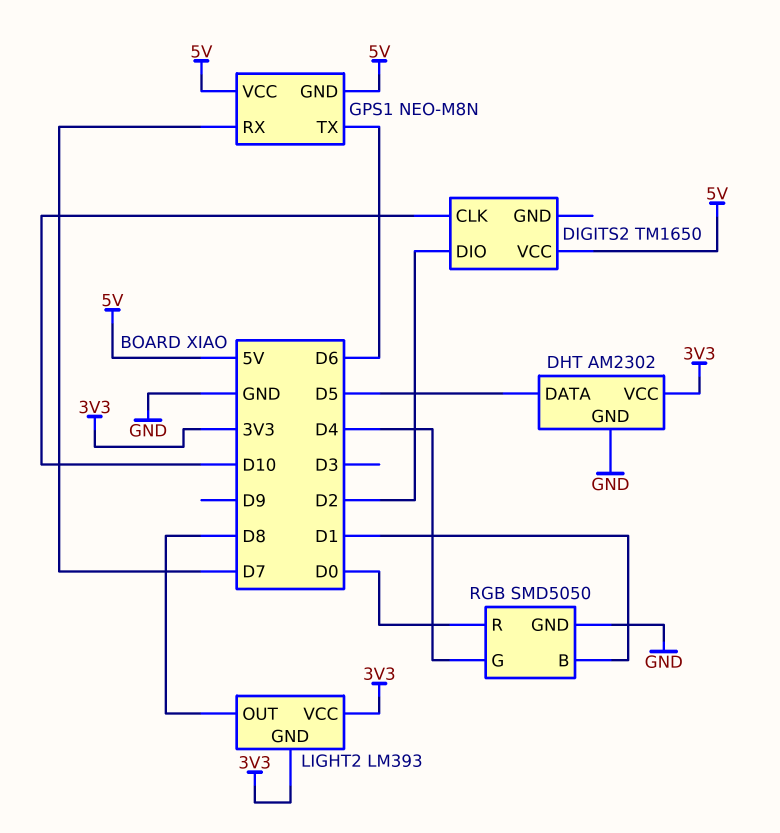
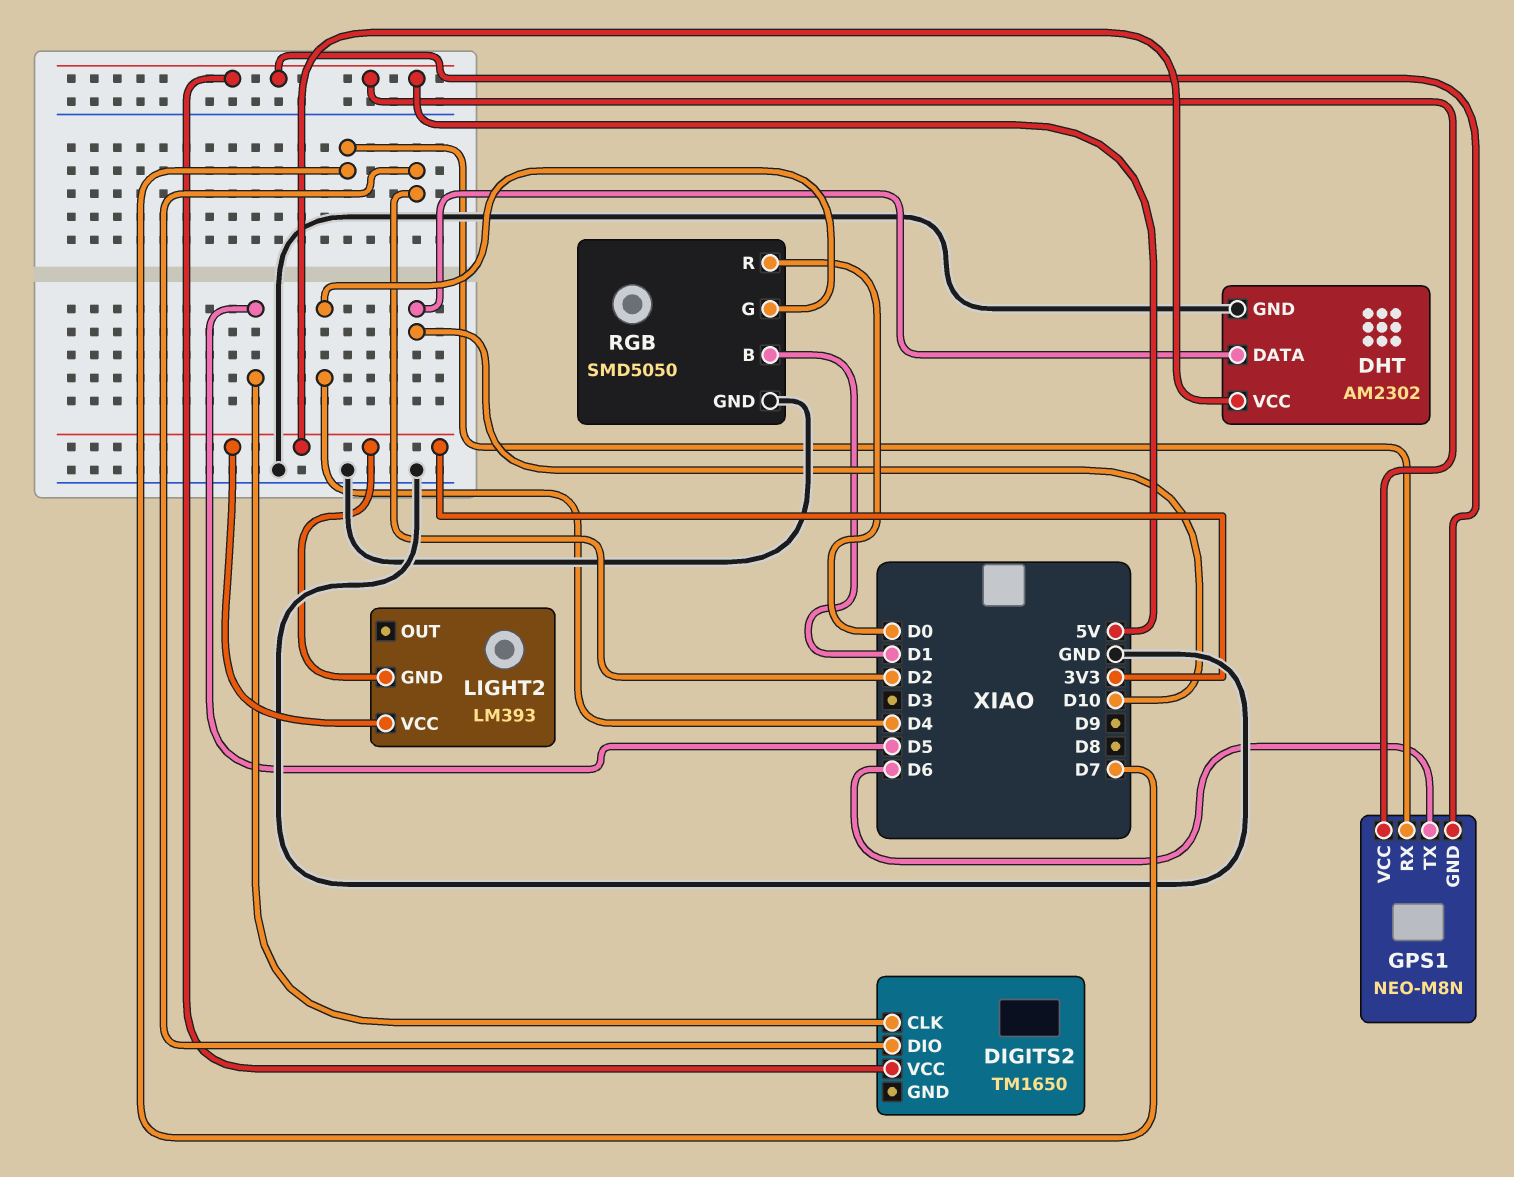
DHT pin DATA: D5 -> D10
DIGITS2 pin CLK: D10 -> D5
LIGHT2 pin OUT: D8 -> none

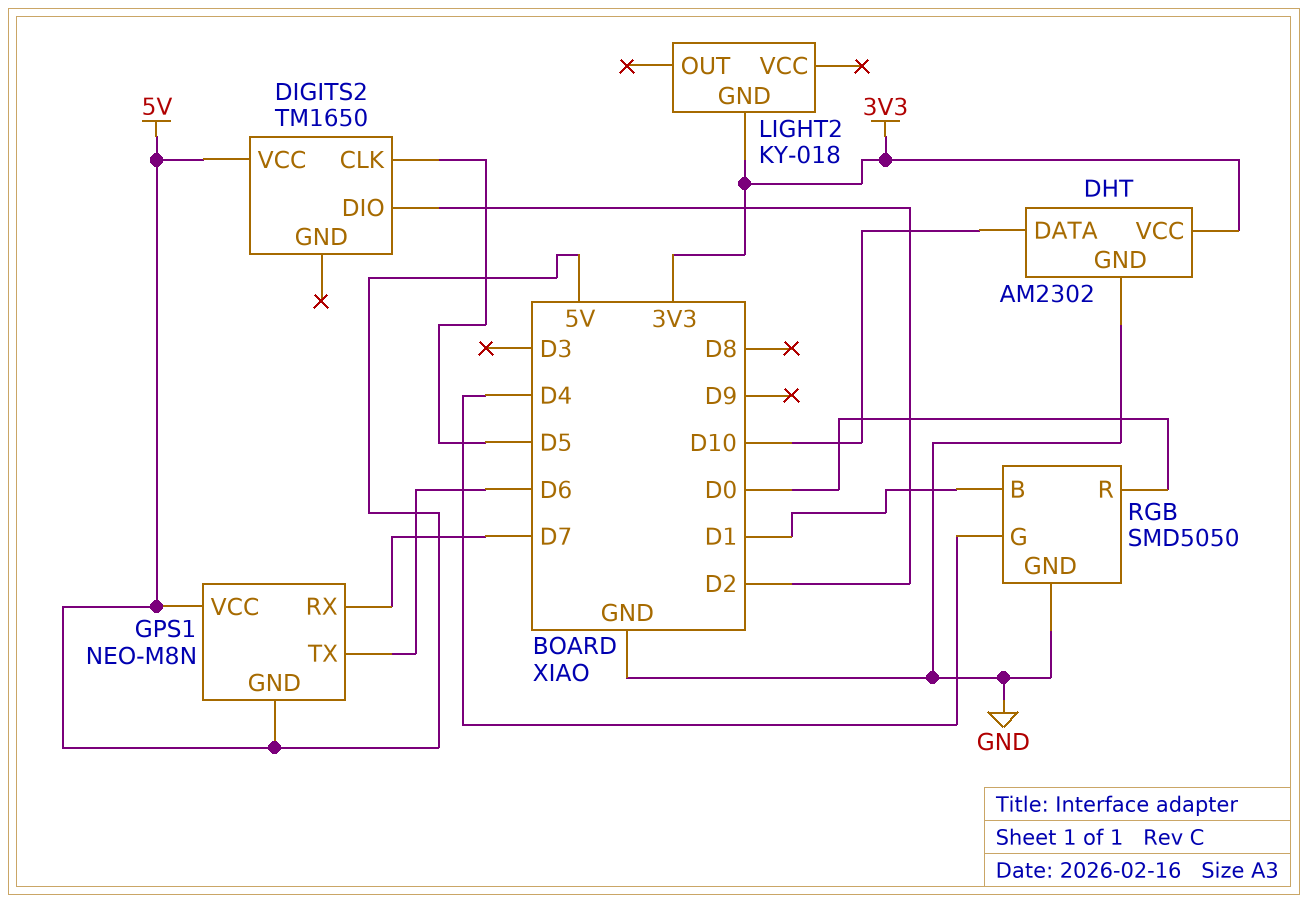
LIGHT2: LM393 -> KY-018
LIGHT2 pin VCC: 3V3 -> none

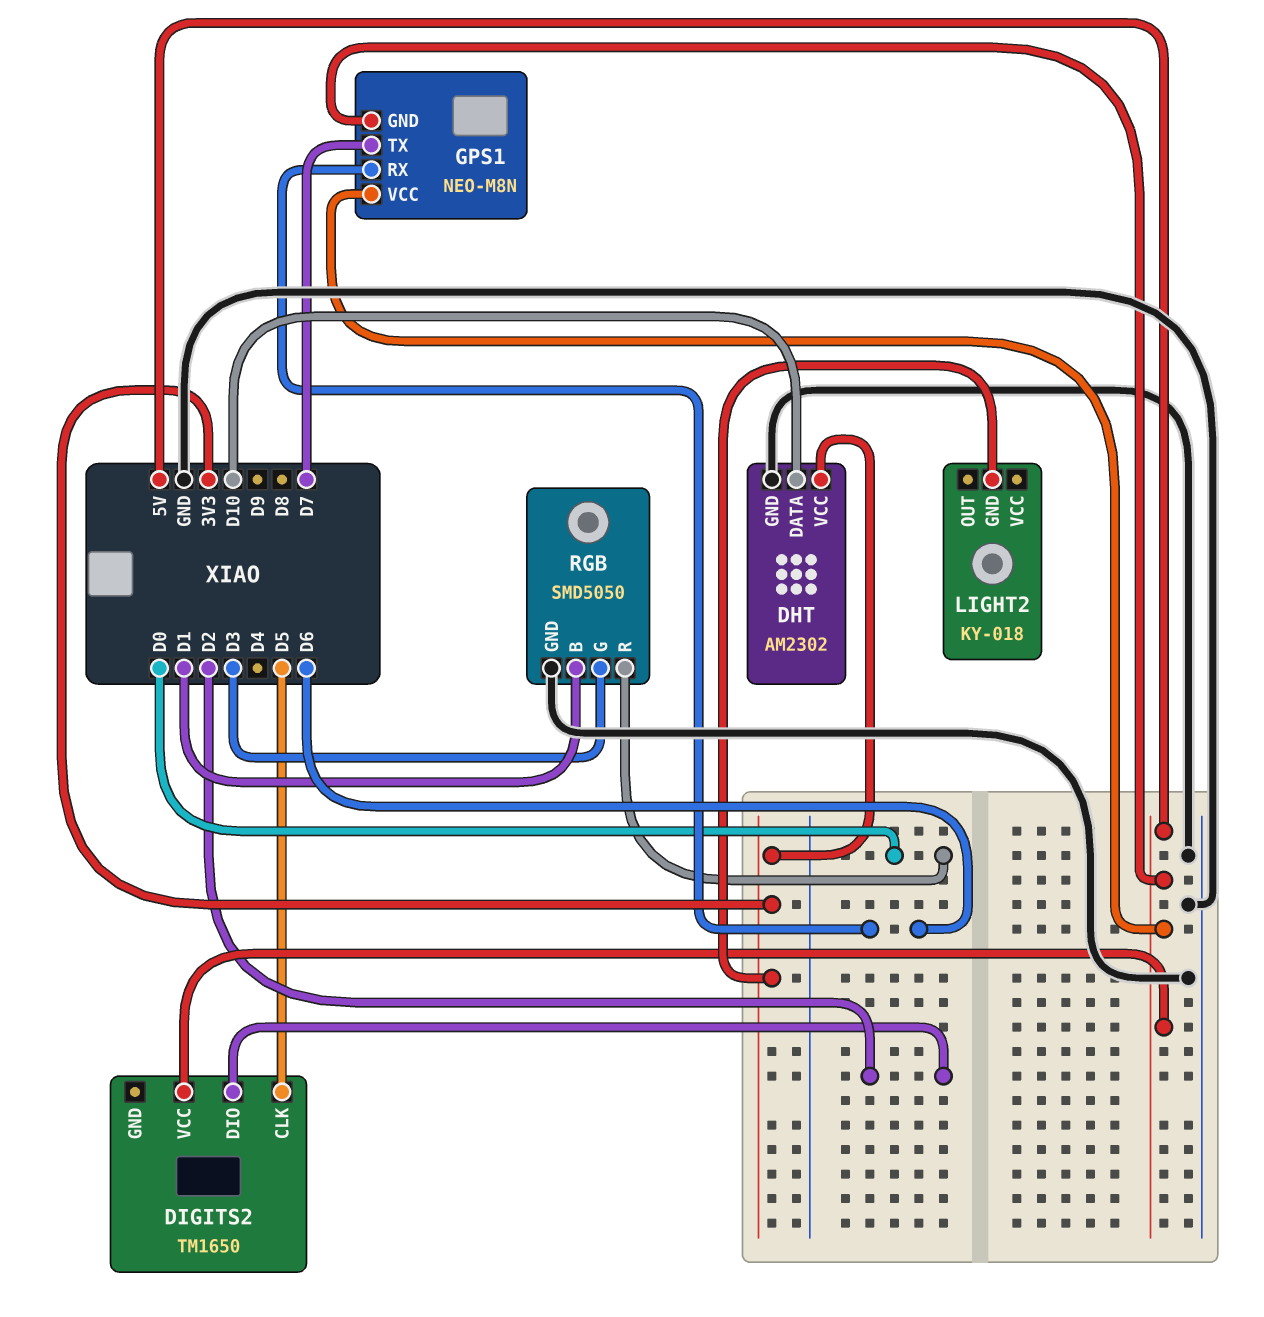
GPS1 pin RX: D7 -> D6
GPS1 pin TX: D6 -> D7
RGB pin G: D4 -> D3

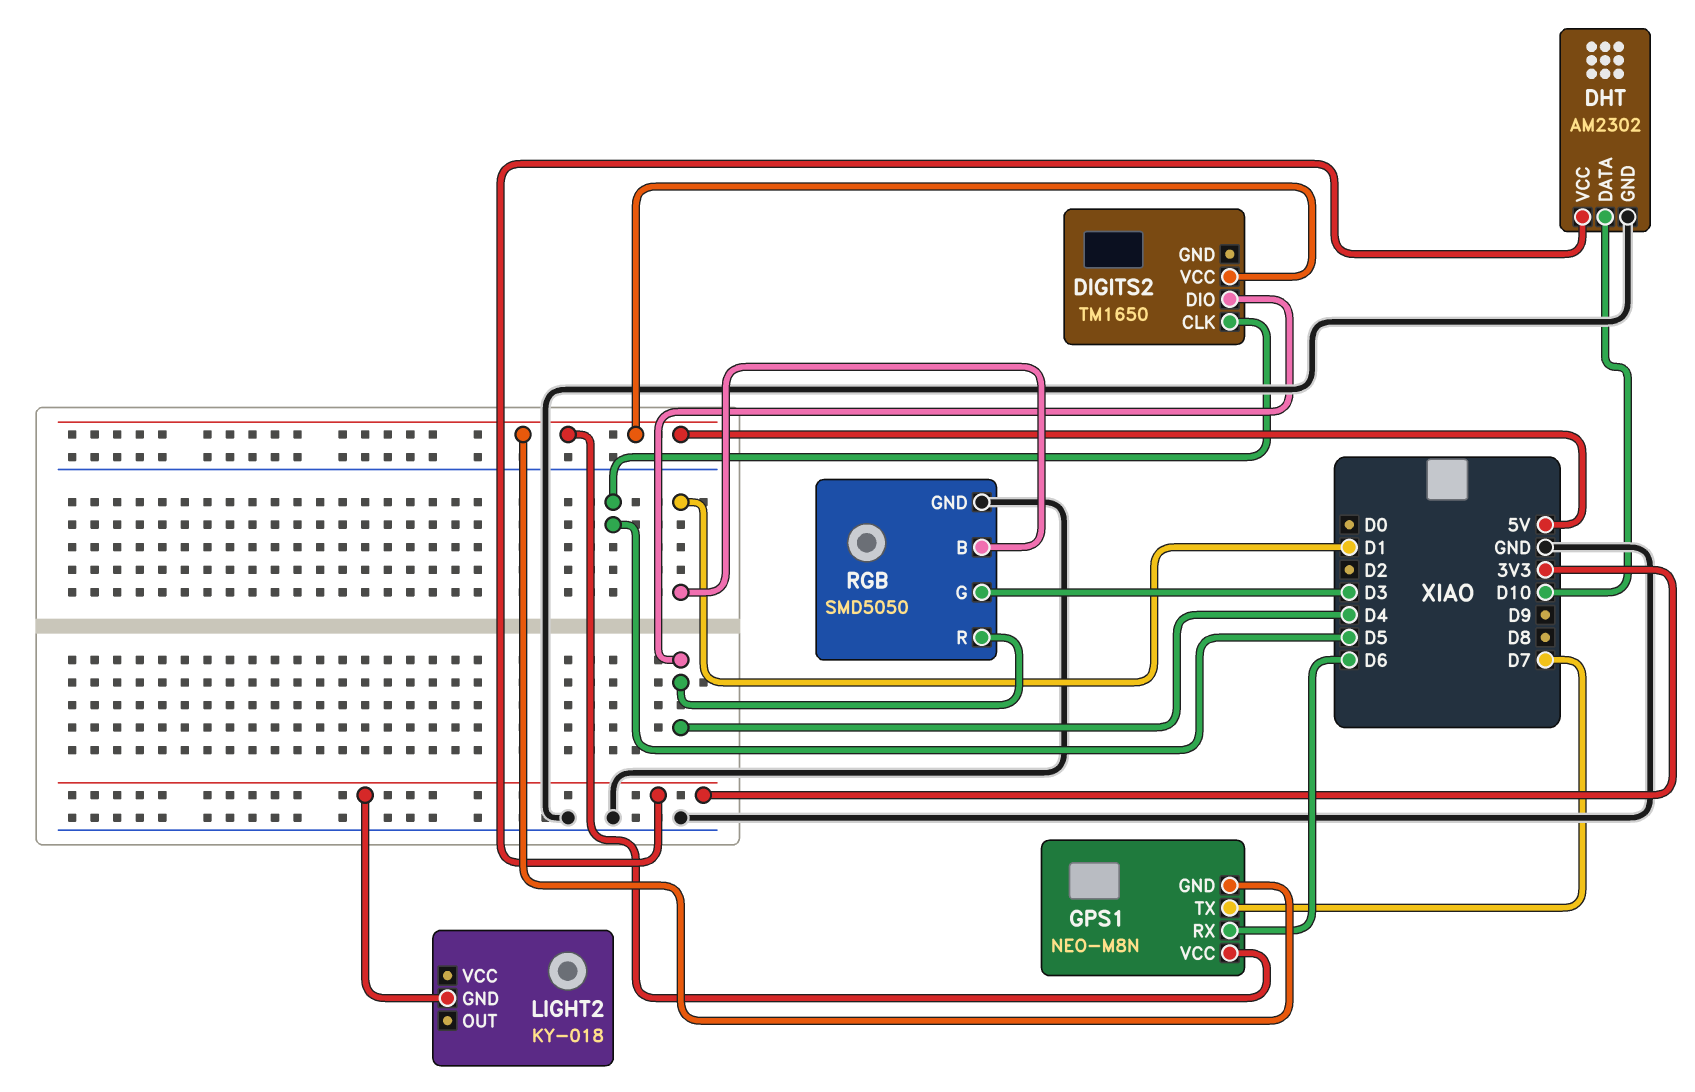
DIGITS2 pin DIO: D2 -> D4
RGB pin R: D0 -> D4

